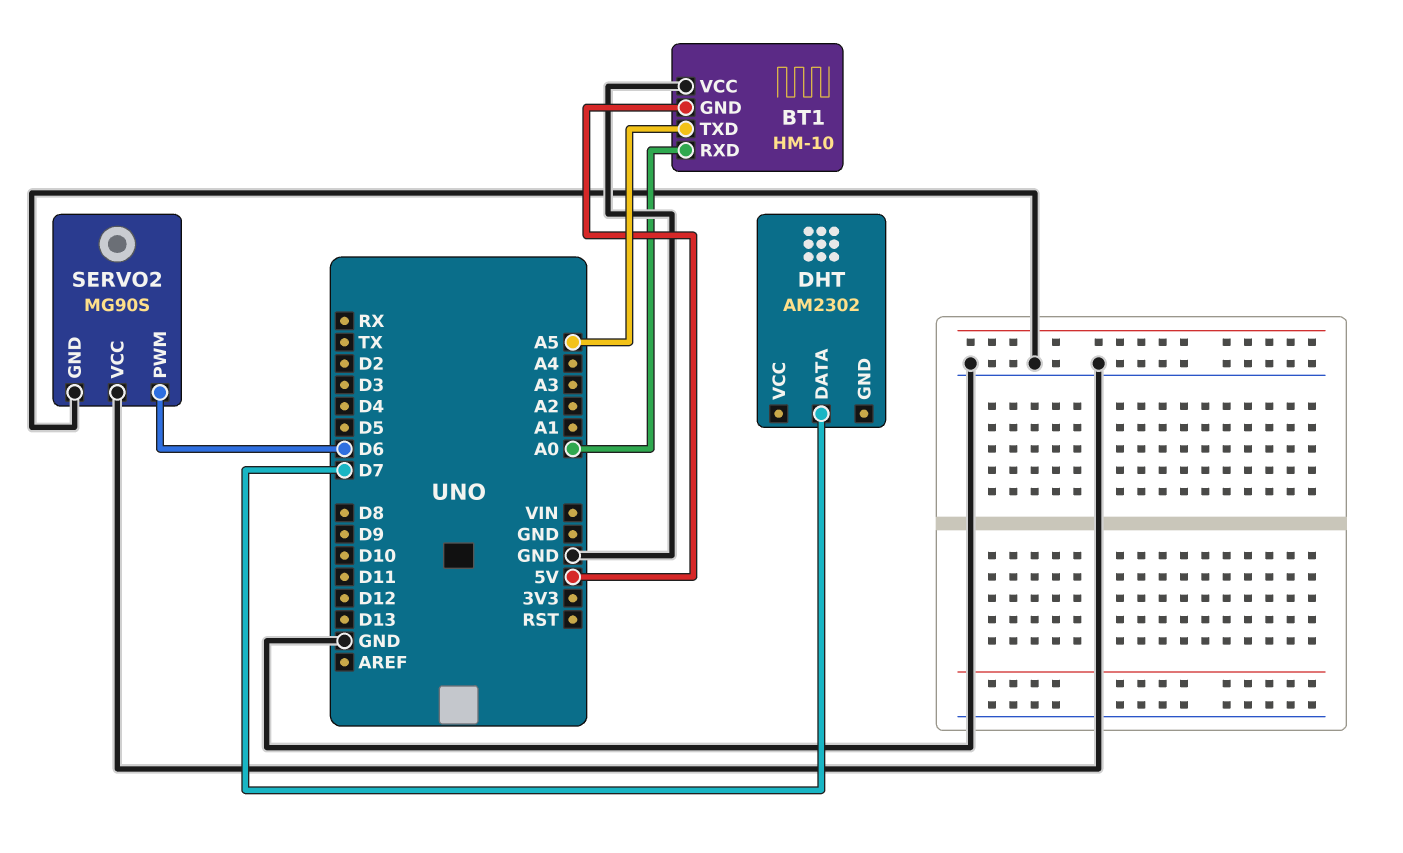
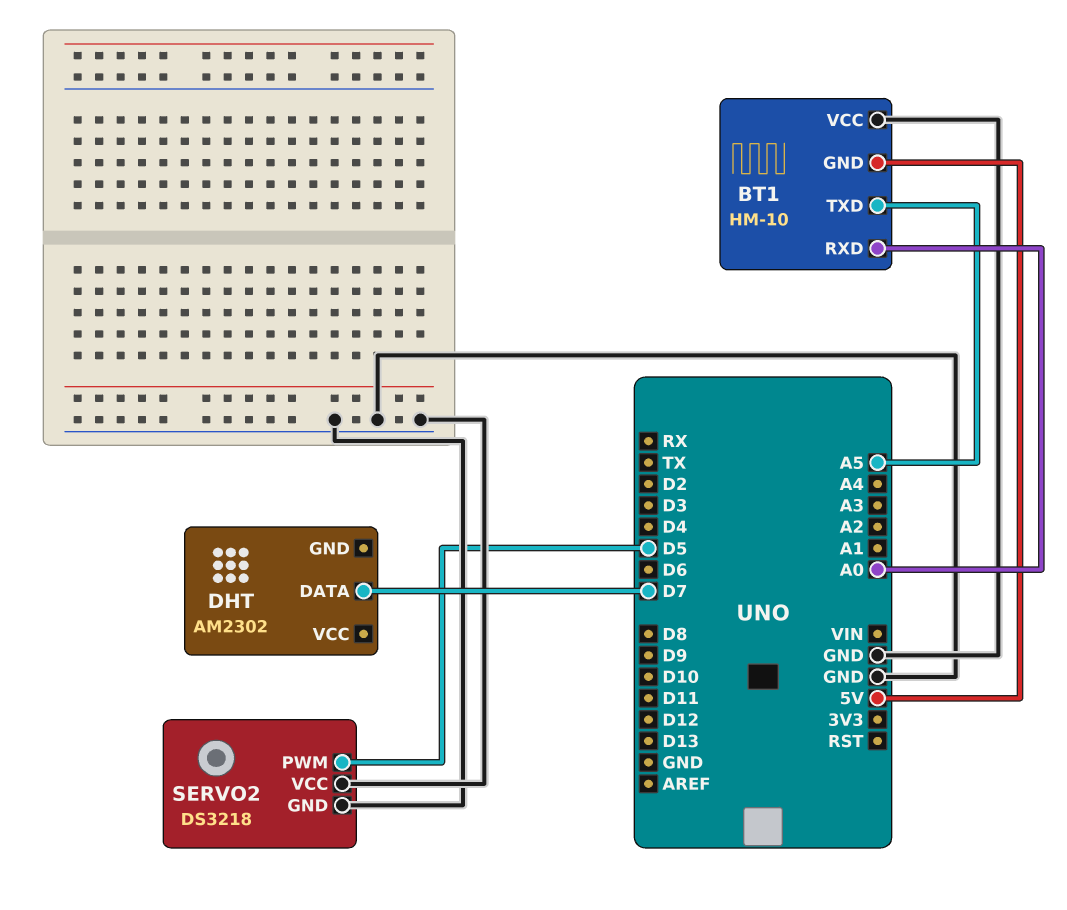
SERVO2: MG90S -> DS3218
SERVO2 pin PWM: D6 -> D5

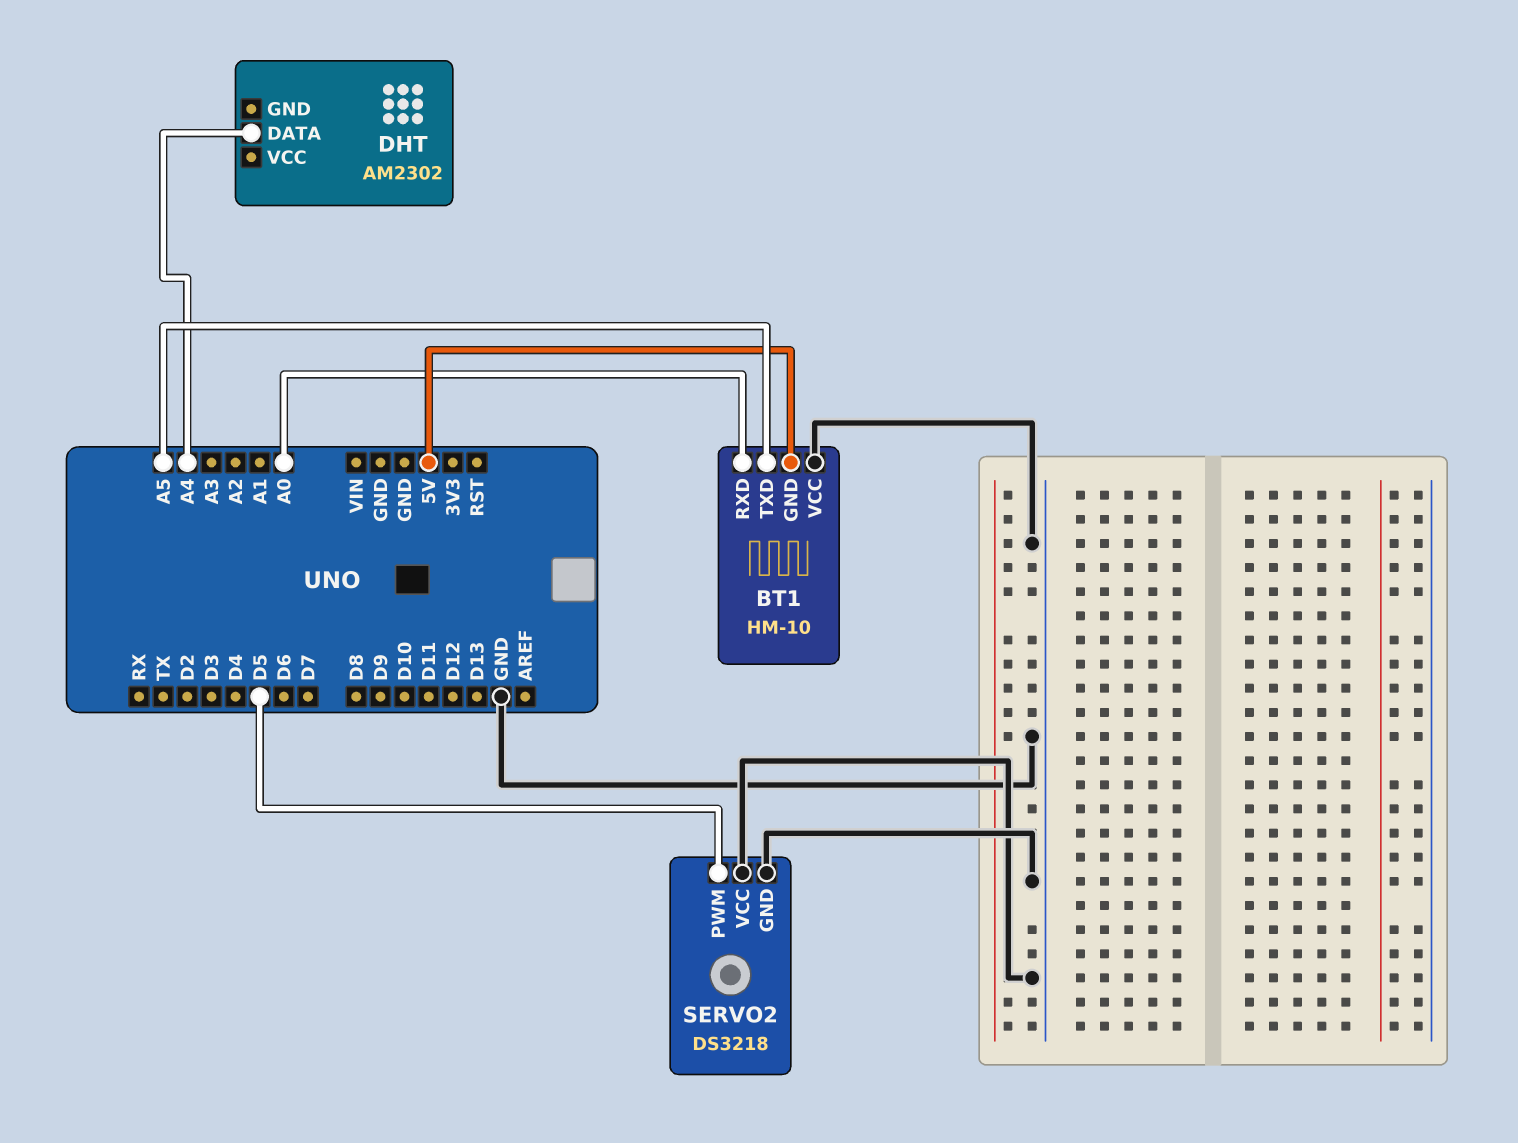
DHT pin DATA: D7 -> A4

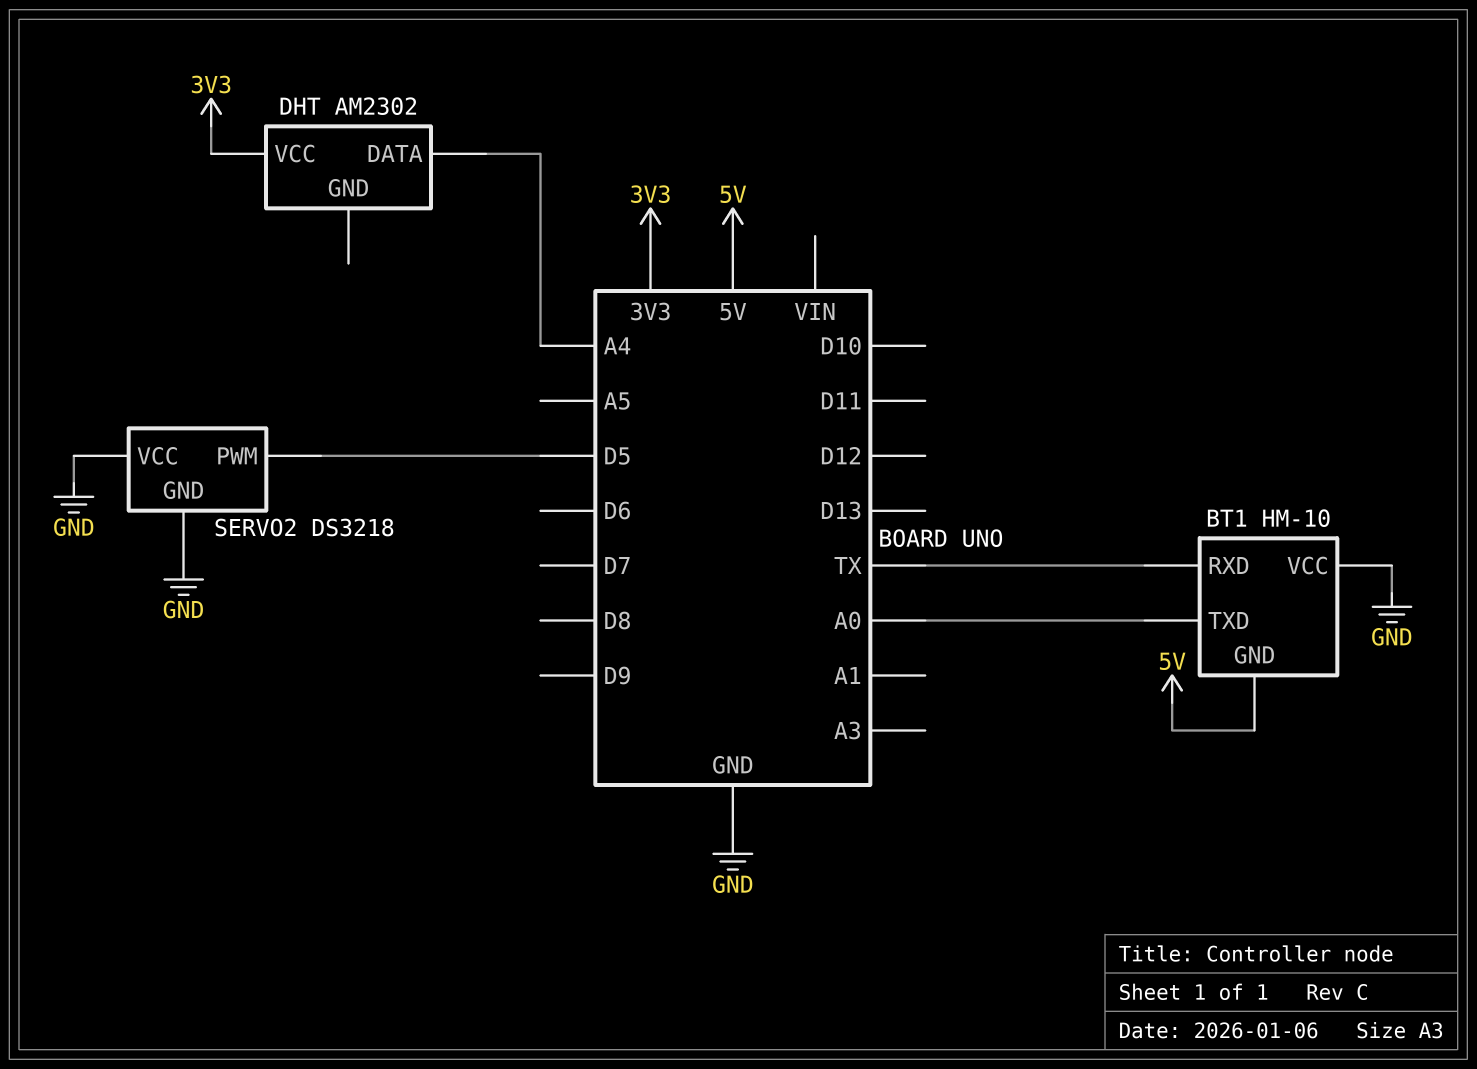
BT1 pin RXD: A0 -> TX
BT1 pin TXD: A5 -> A0
DHT pin VCC: none -> 3V3

